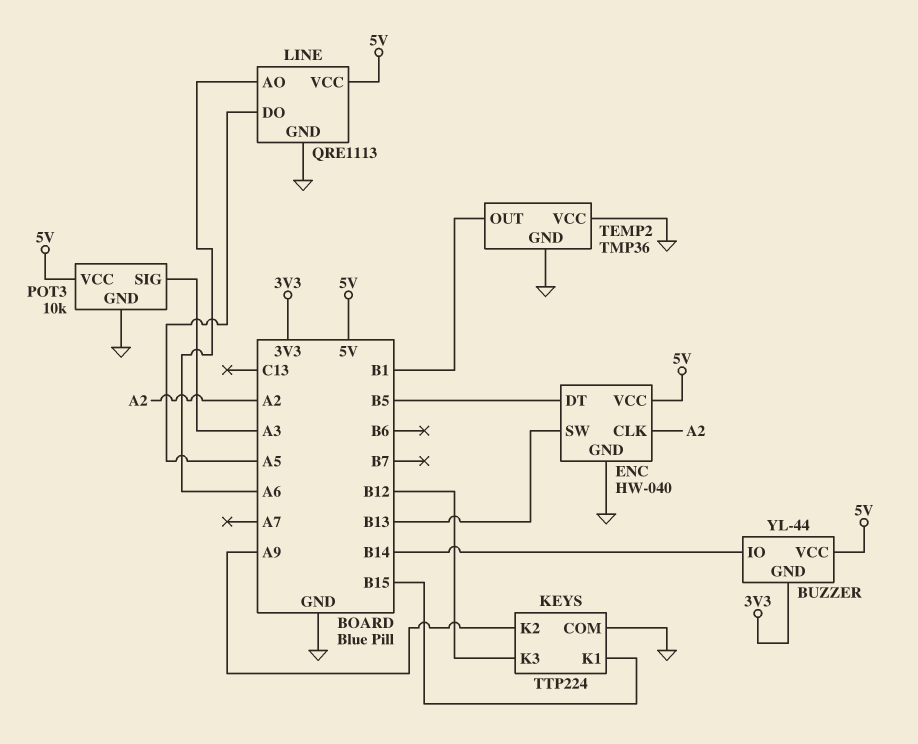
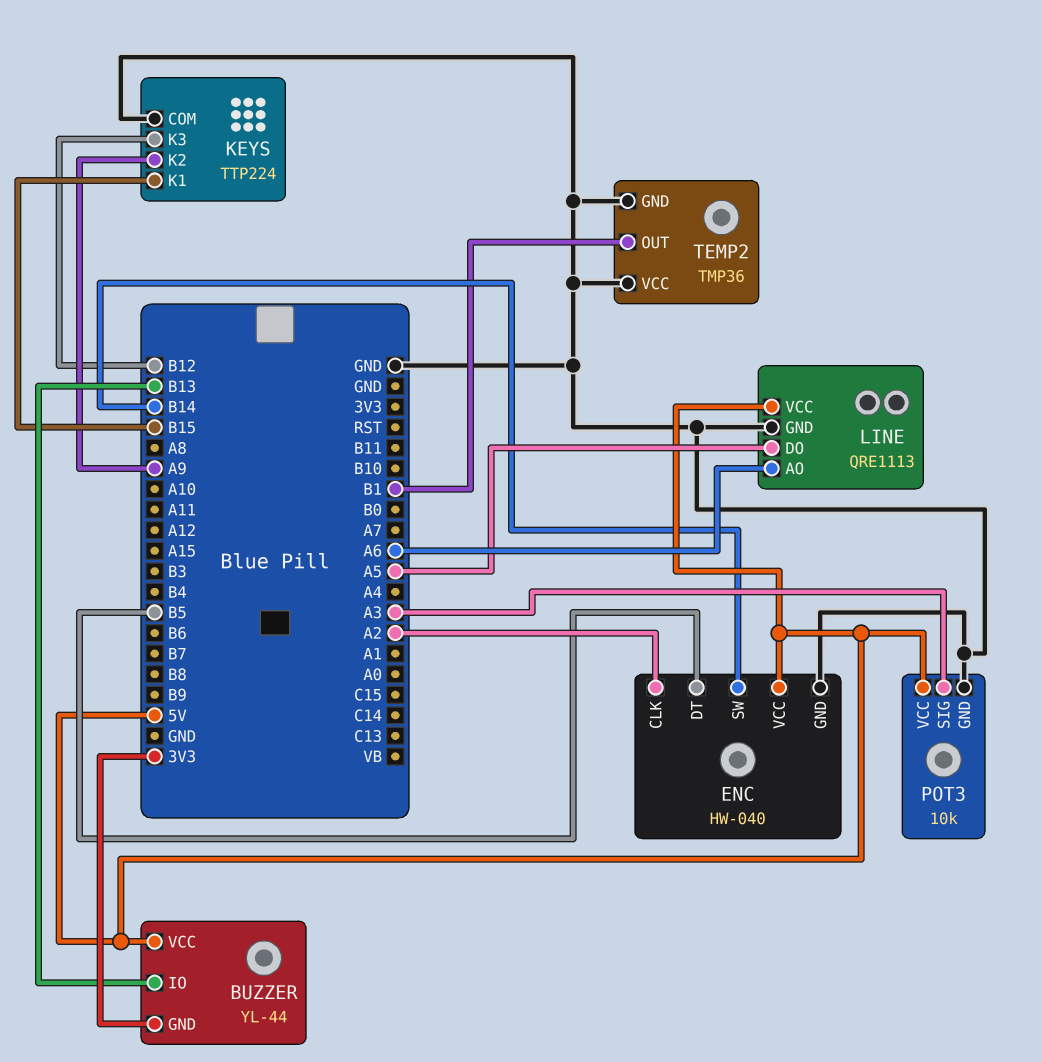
BUZZER pin IO: B14 -> B13
ENC pin SW: B13 -> B14

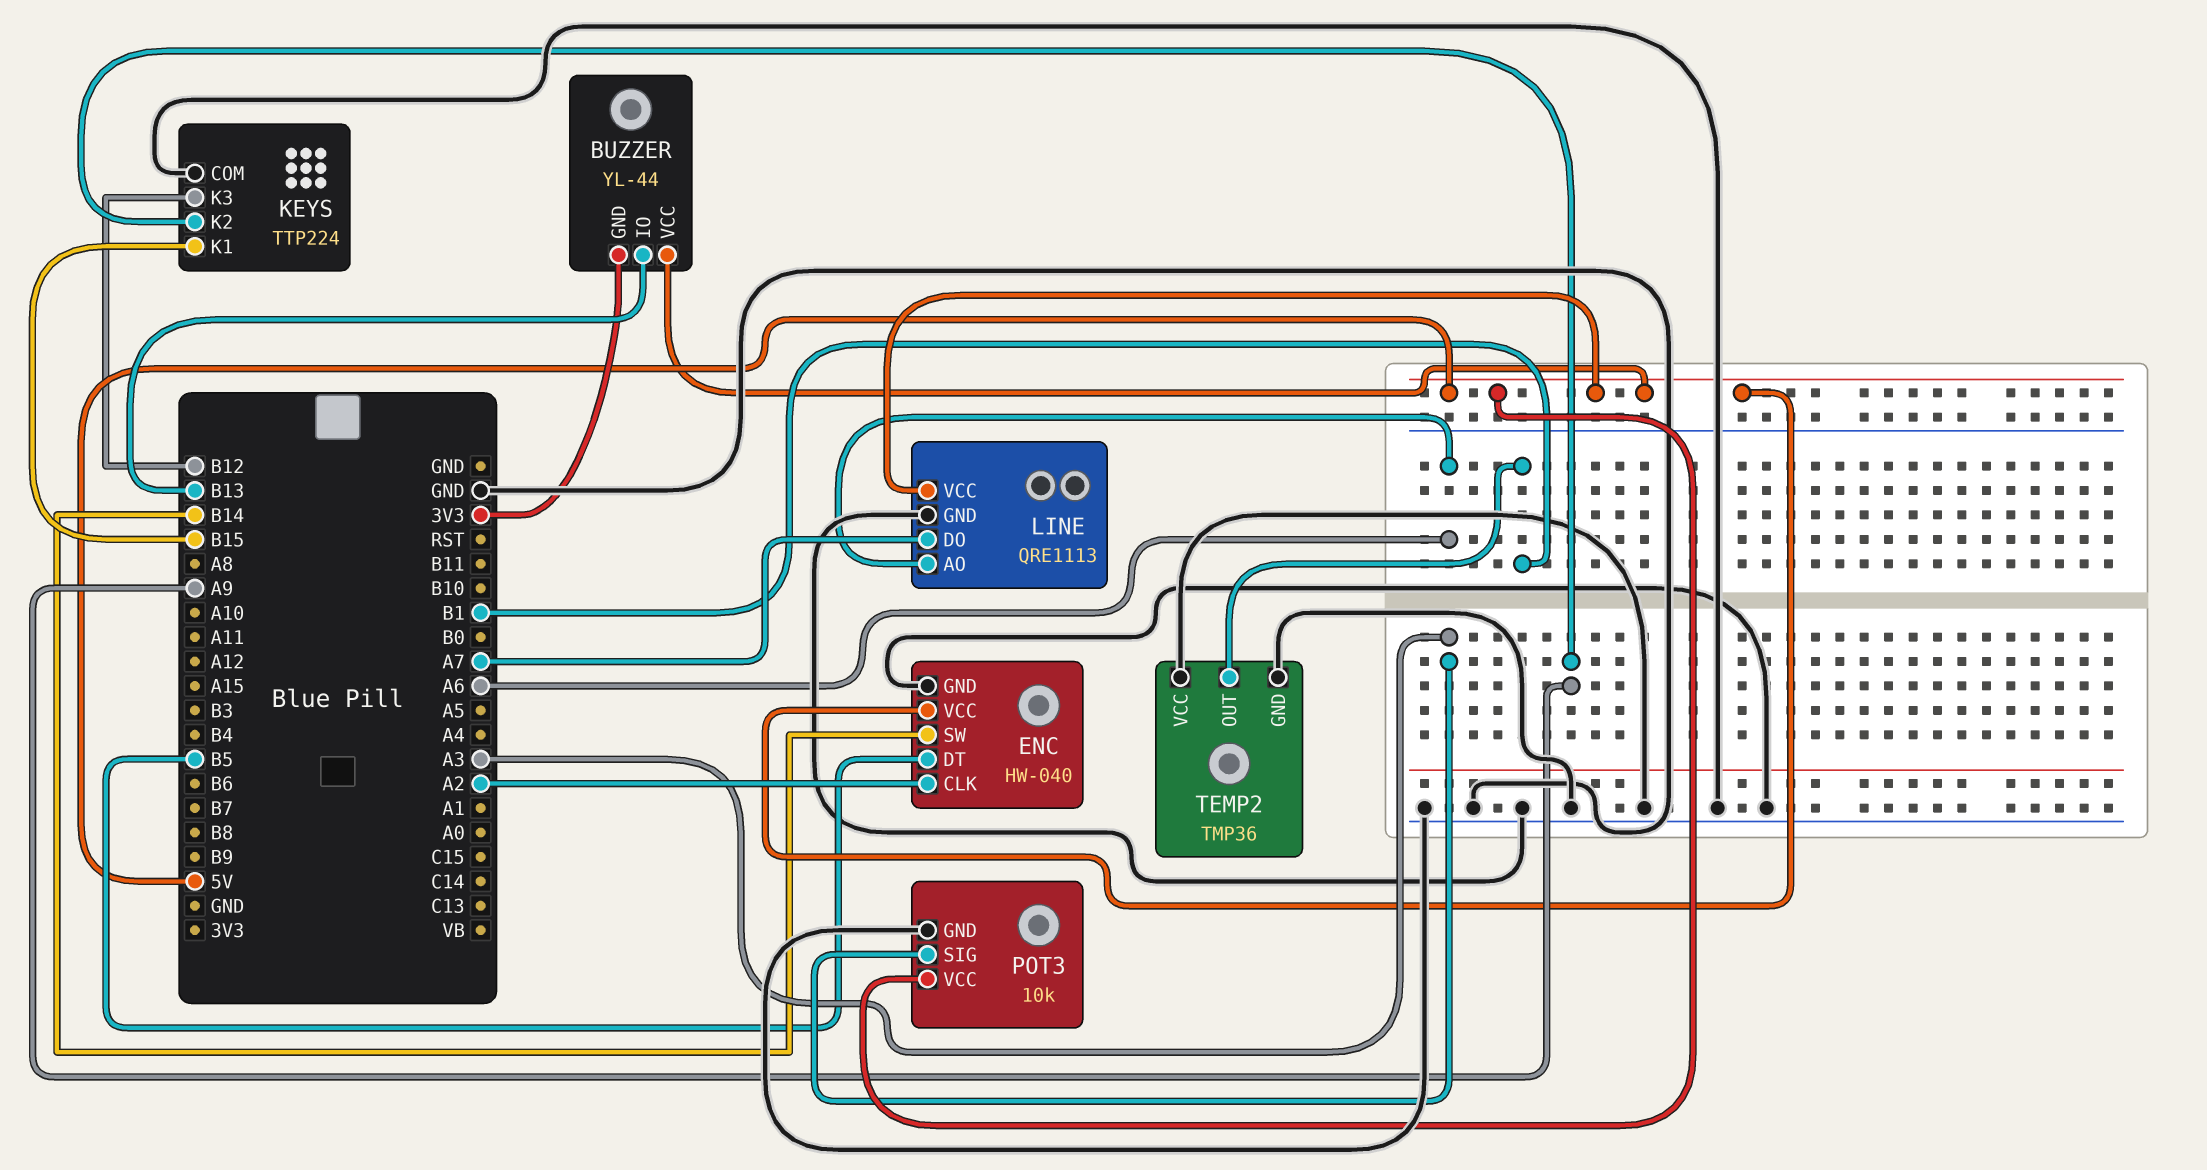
LINE pin DO: A5 -> A7

